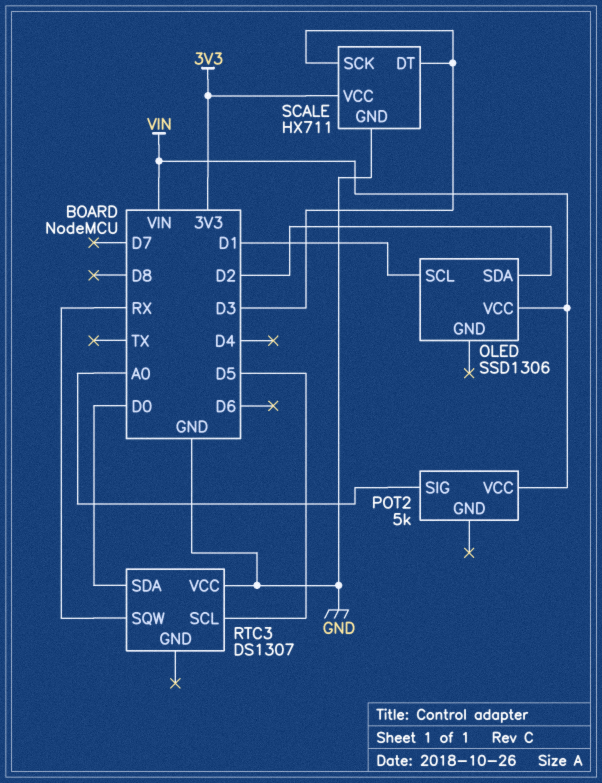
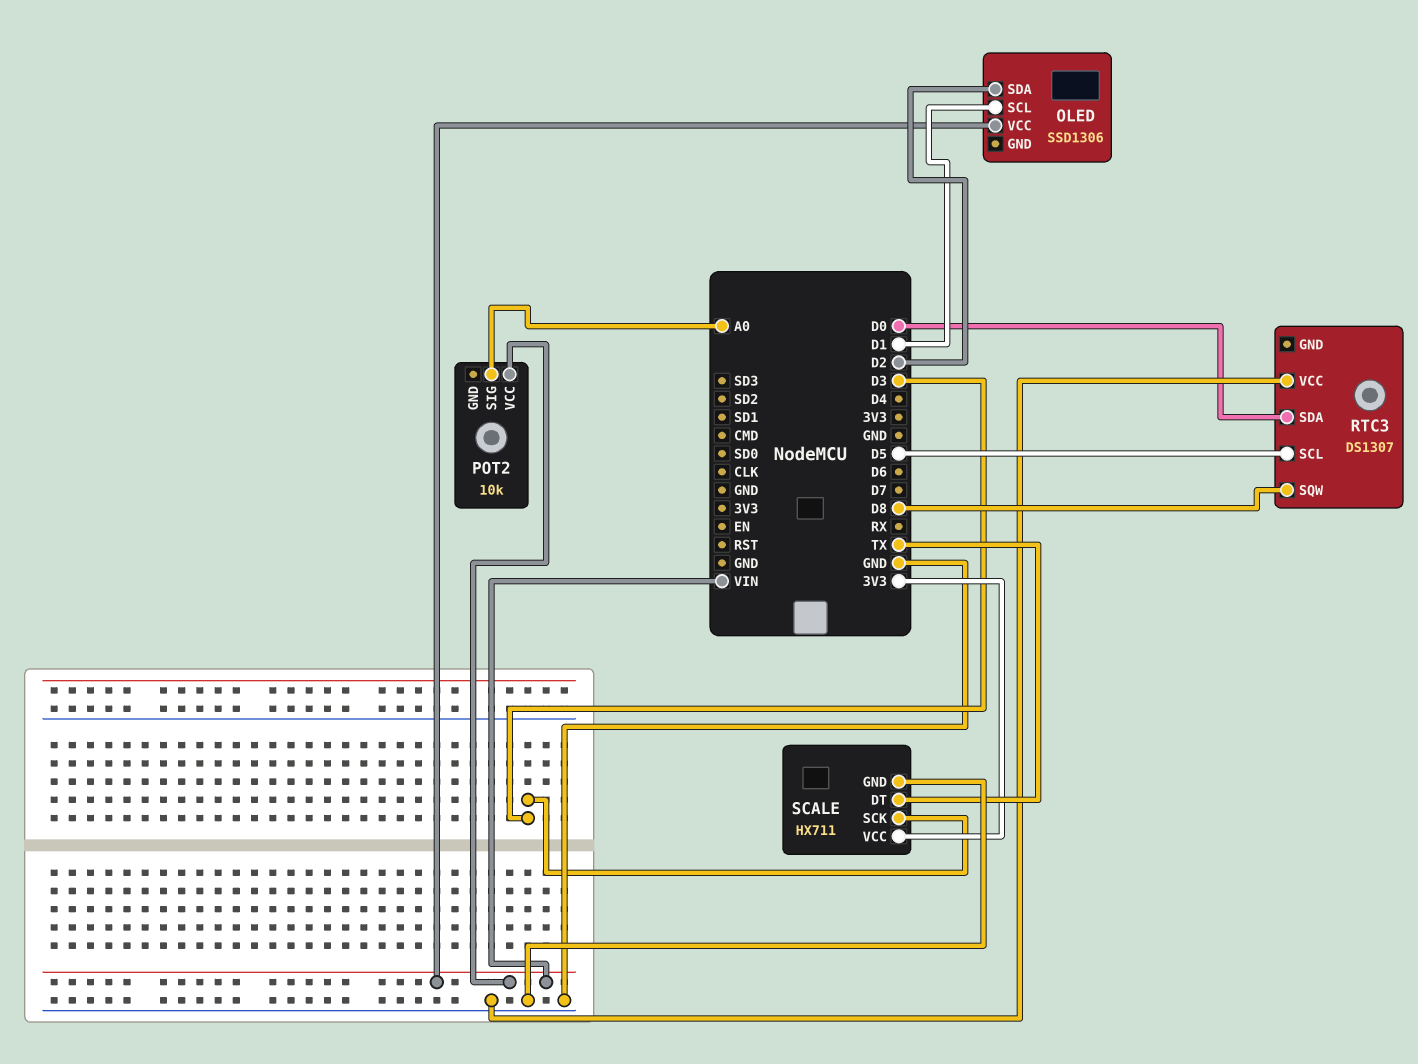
POT2: 5k -> 10k
RTC3 pin SQW: RX -> D8
SCALE pin DT: D3 -> TX

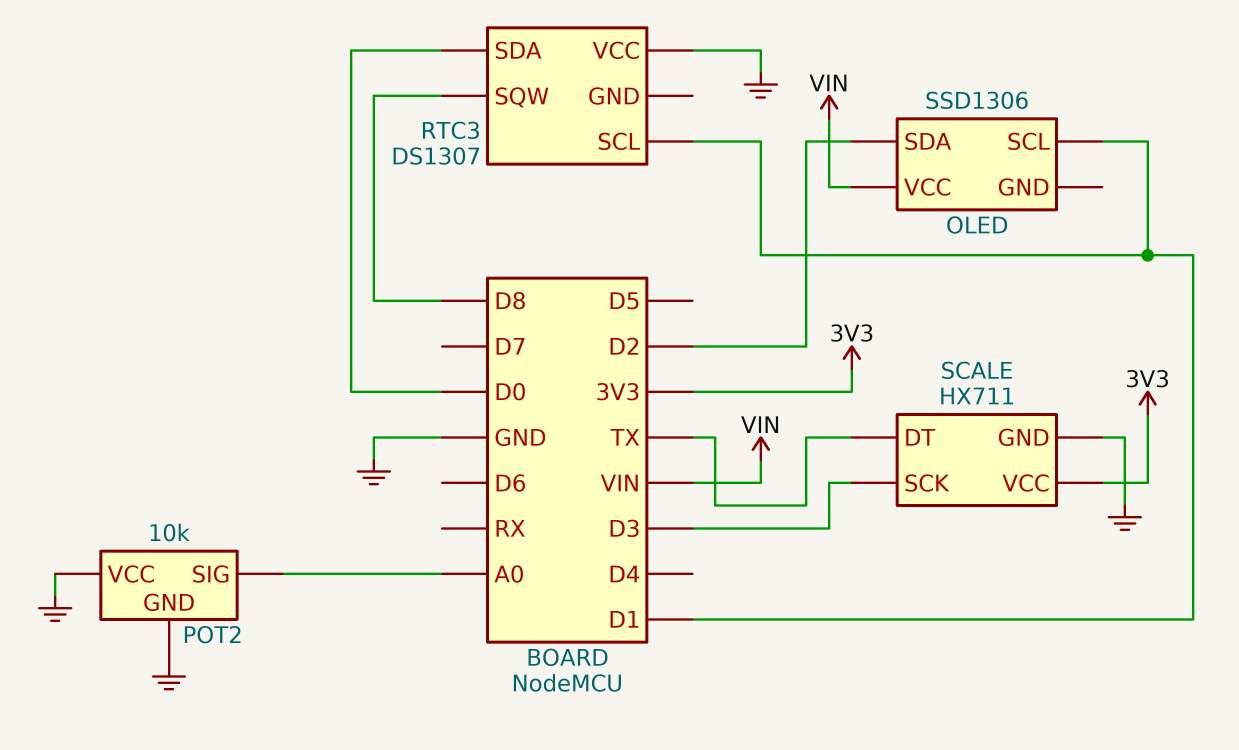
POT2 pin GND: none -> GND
POT2 pin VCC: VIN -> GND
RTC3 pin SCL: D5 -> D1

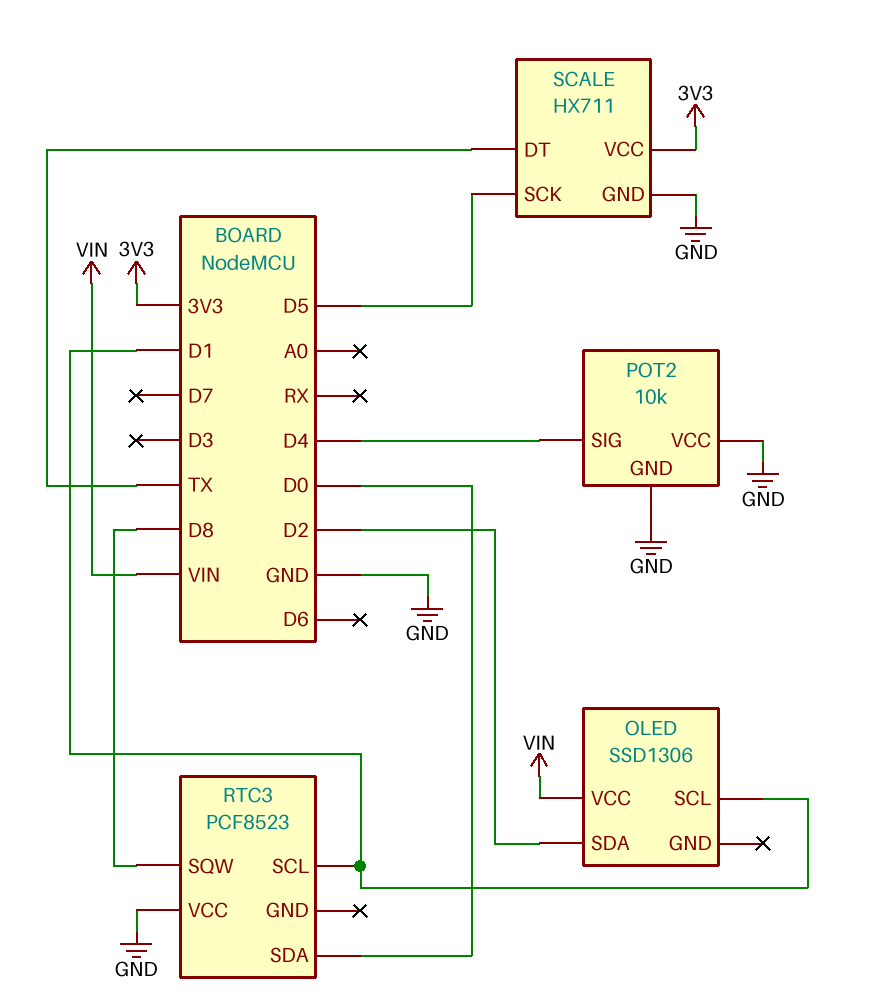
POT2 pin SIG: A0 -> D4
RTC3: DS1307 -> PCF8523
SCALE pin SCK: D3 -> D5

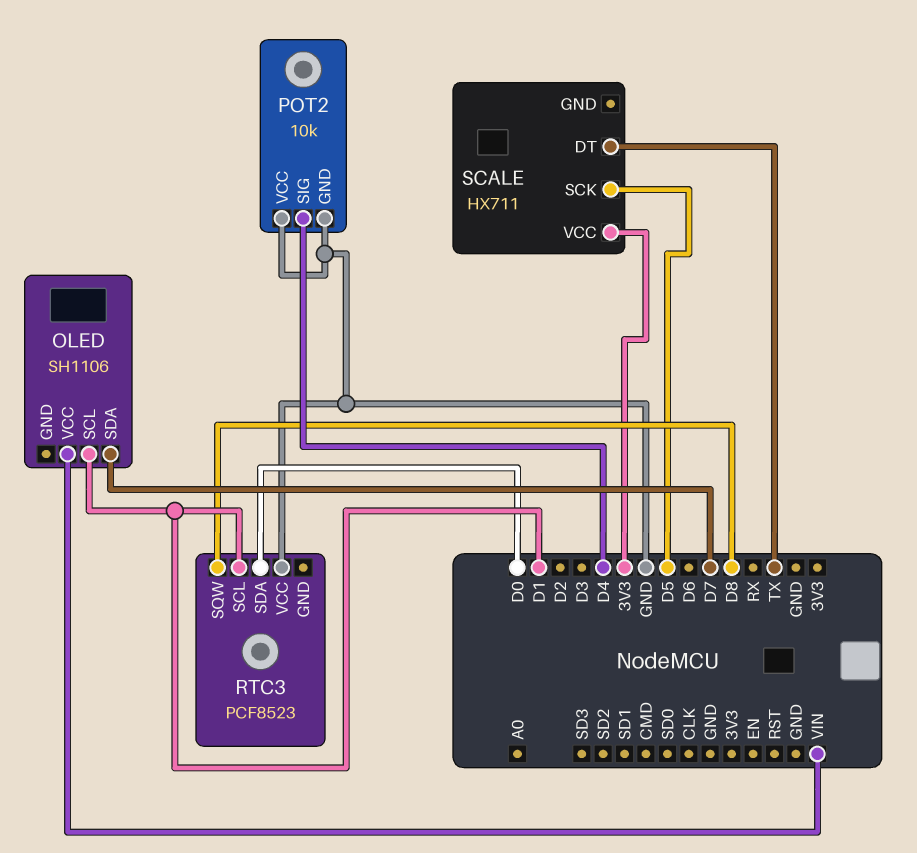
OLED: SSD1306 -> SH1106
OLED pin SDA: D2 -> D7
SCALE pin GND: GND -> none

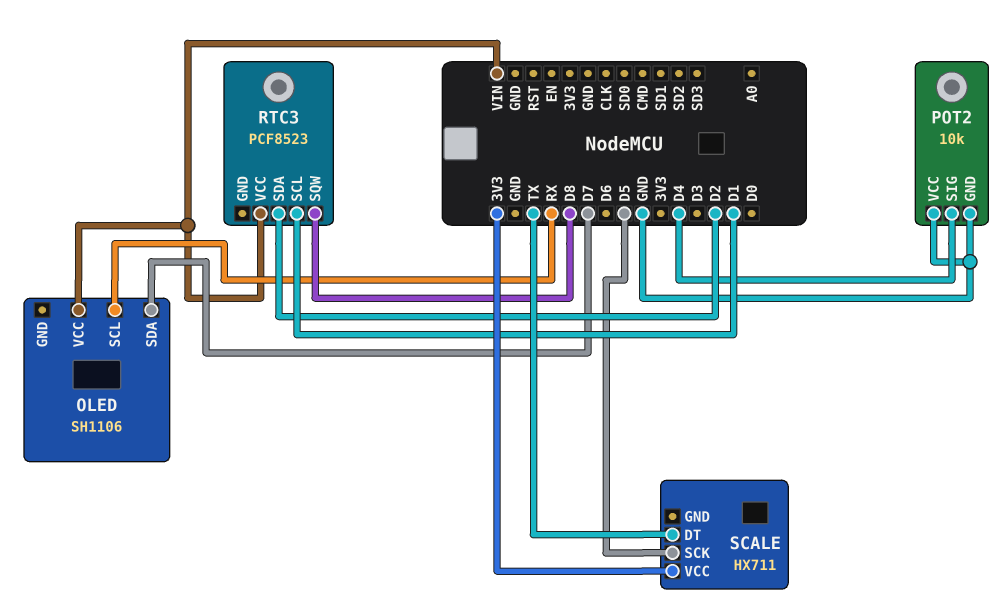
OLED pin SCL: D1 -> RX
RTC3 pin SDA: D0 -> D2
RTC3 pin VCC: GND -> VIN

